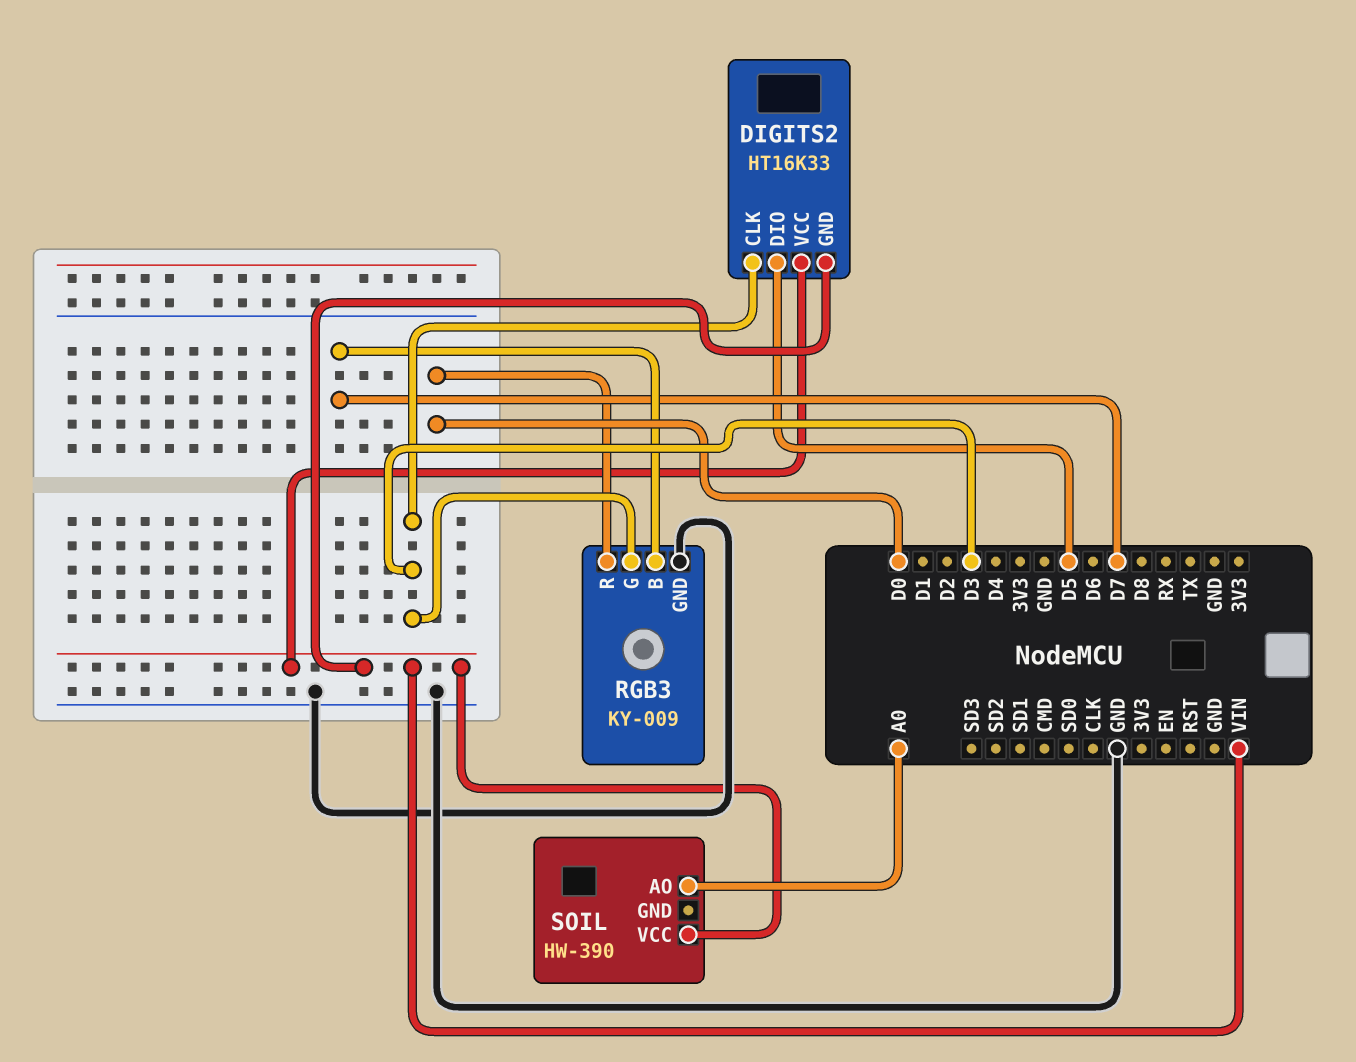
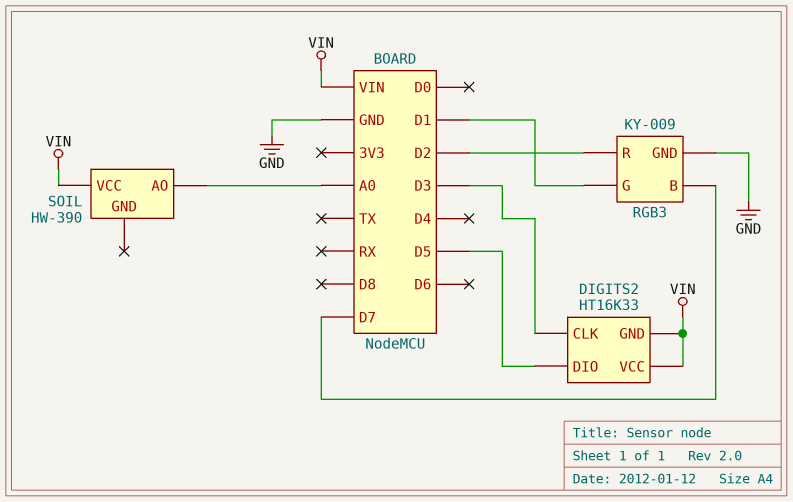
RGB3 pin G: D3 -> D1
RGB3 pin R: D0 -> D2

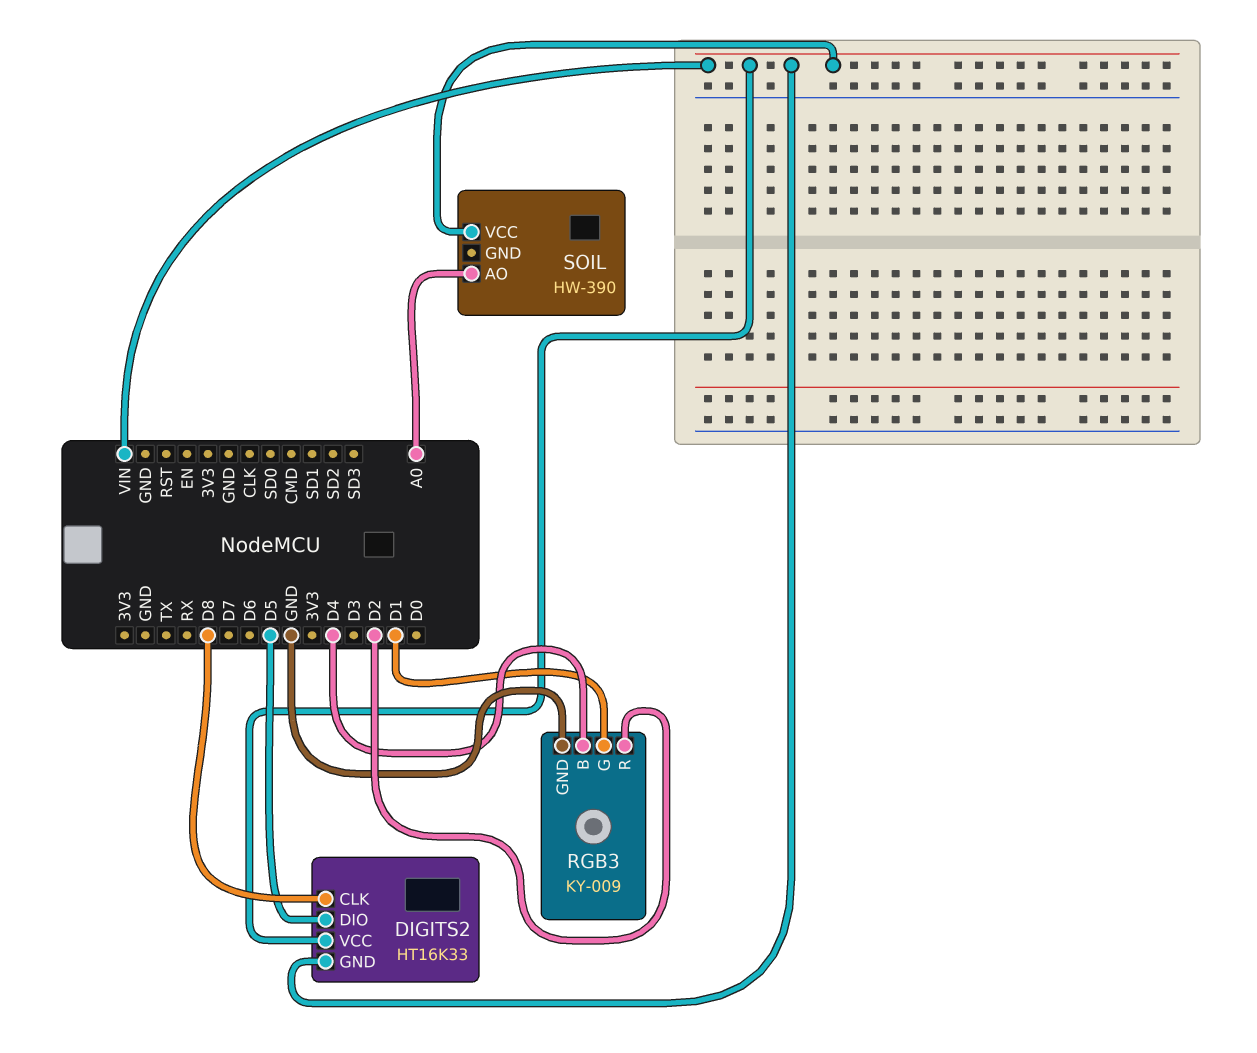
DIGITS2 pin CLK: D3 -> D8
RGB3 pin B: D7 -> D4

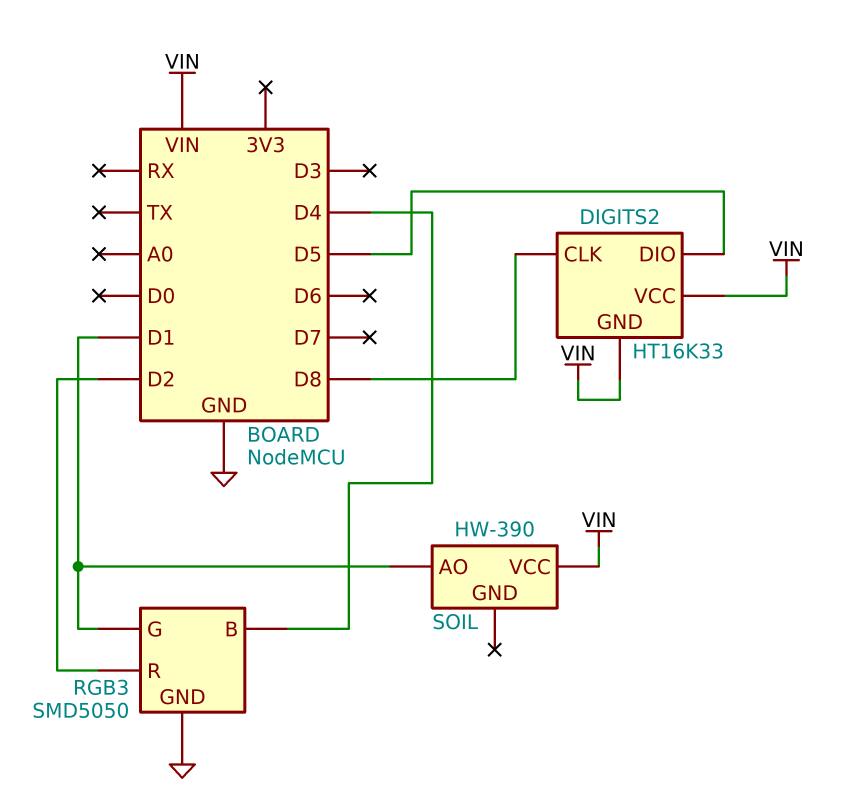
RGB3: KY-009 -> SMD5050
SOIL pin AO: A0 -> D1

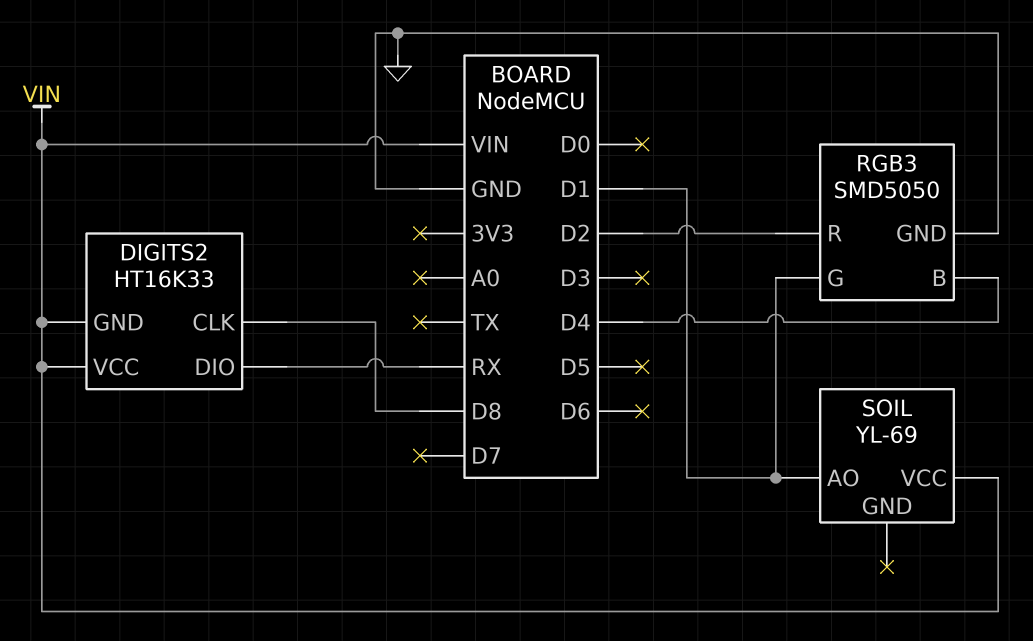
DIGITS2 pin DIO: D5 -> RX
SOIL: HW-390 -> YL-69

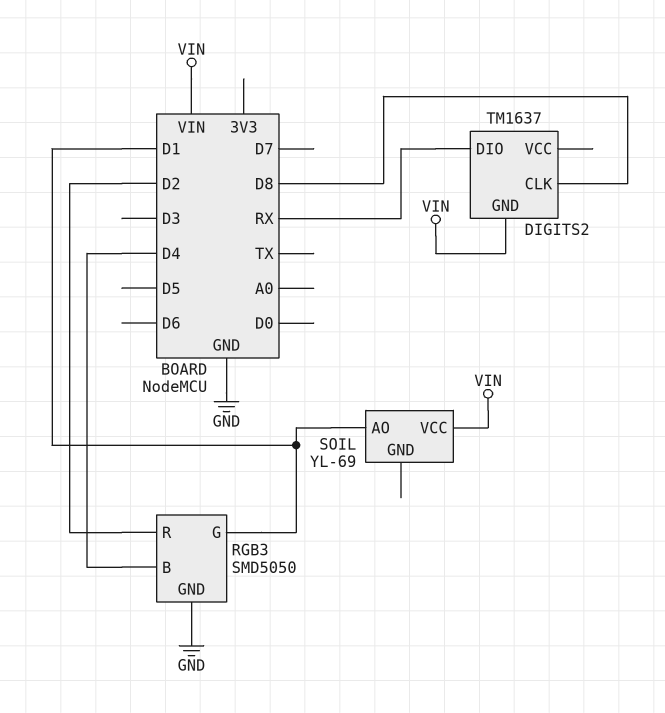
DIGITS2: HT16K33 -> TM1637
DIGITS2 pin VCC: VIN -> none

